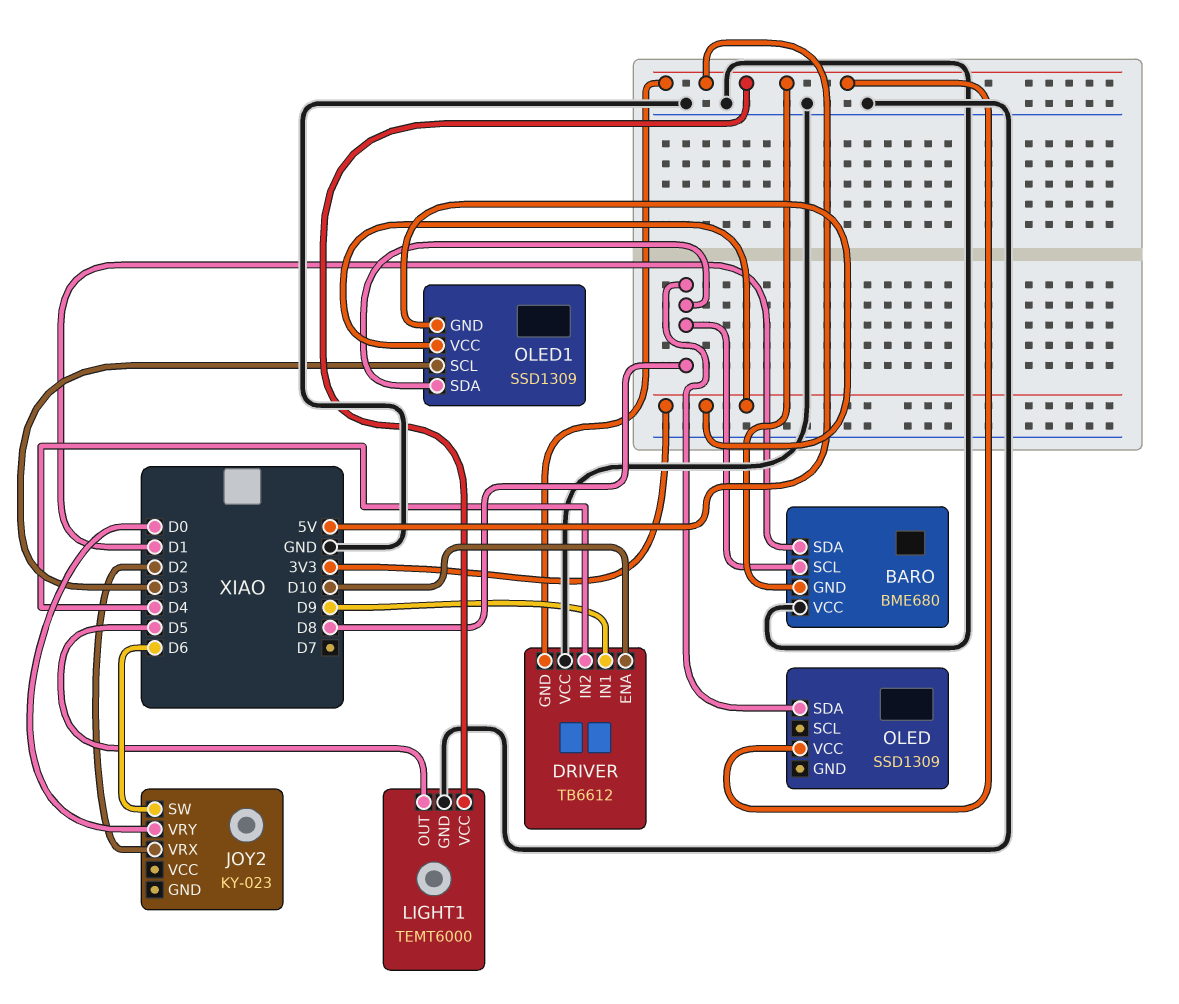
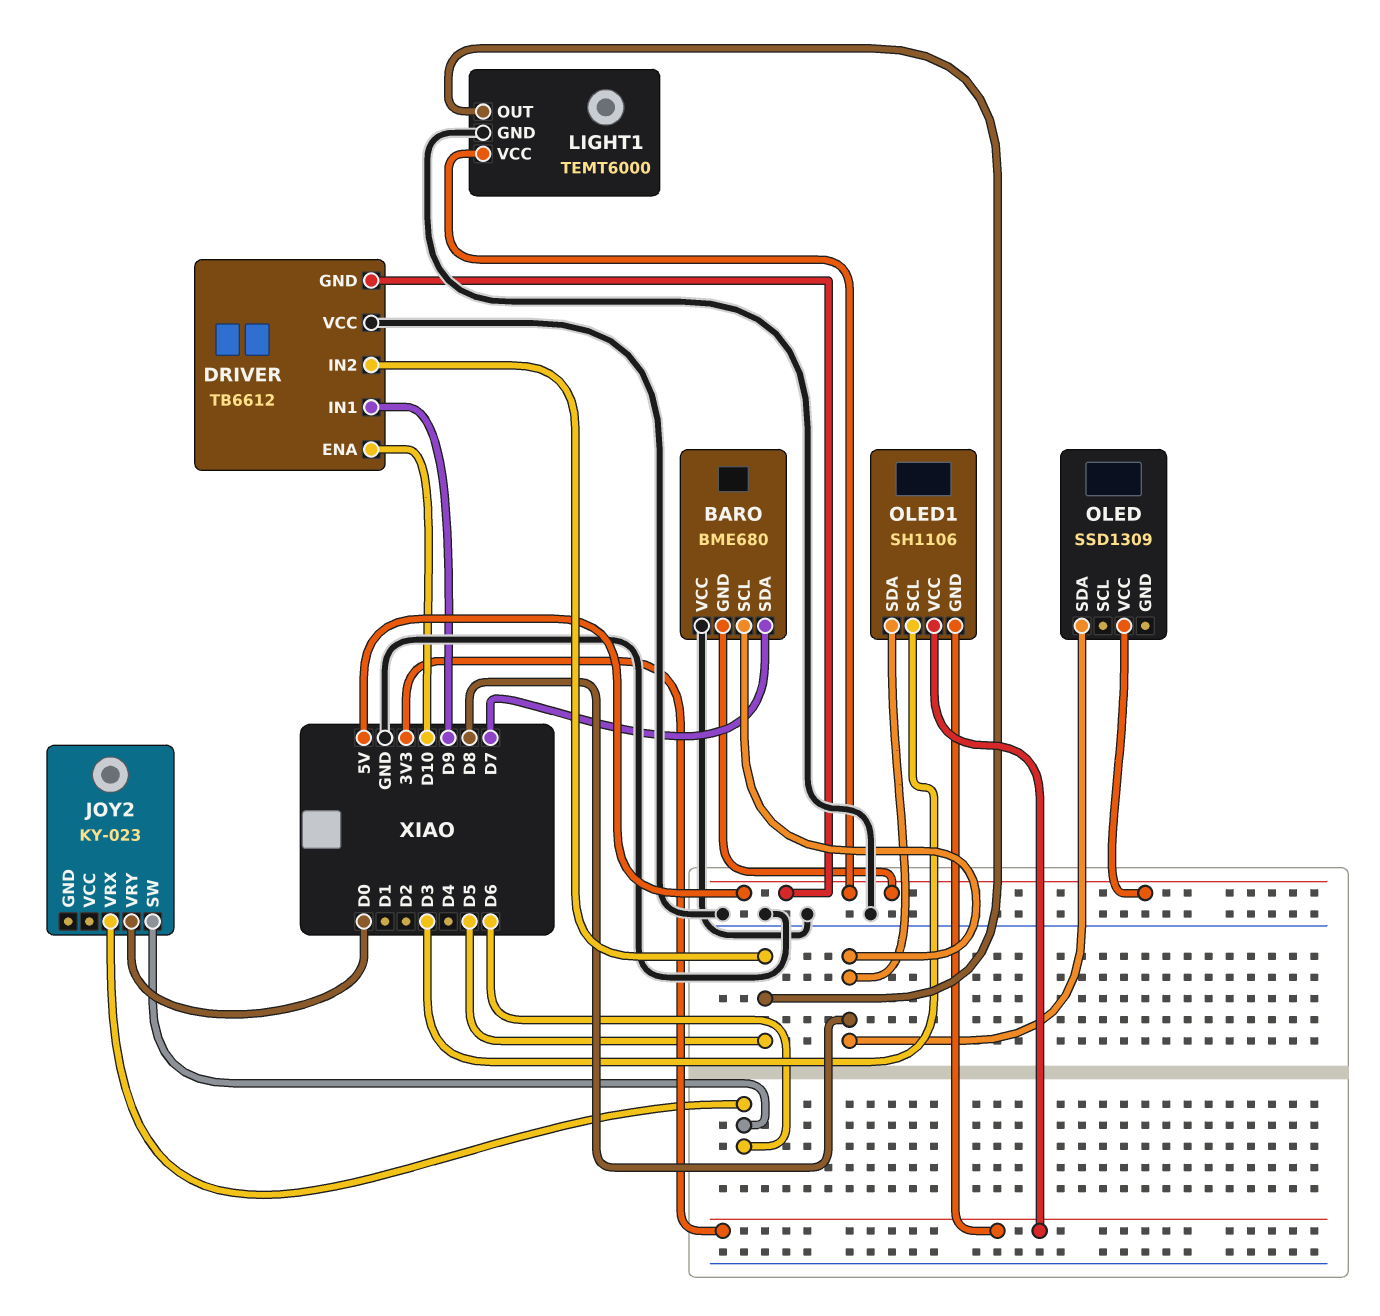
BARO pin SDA: D1 -> D7
DRIVER pin IN2: D4 -> D5
JOY2 pin VRX: D2 -> D6
OLED1: SSD1309 -> SH1106

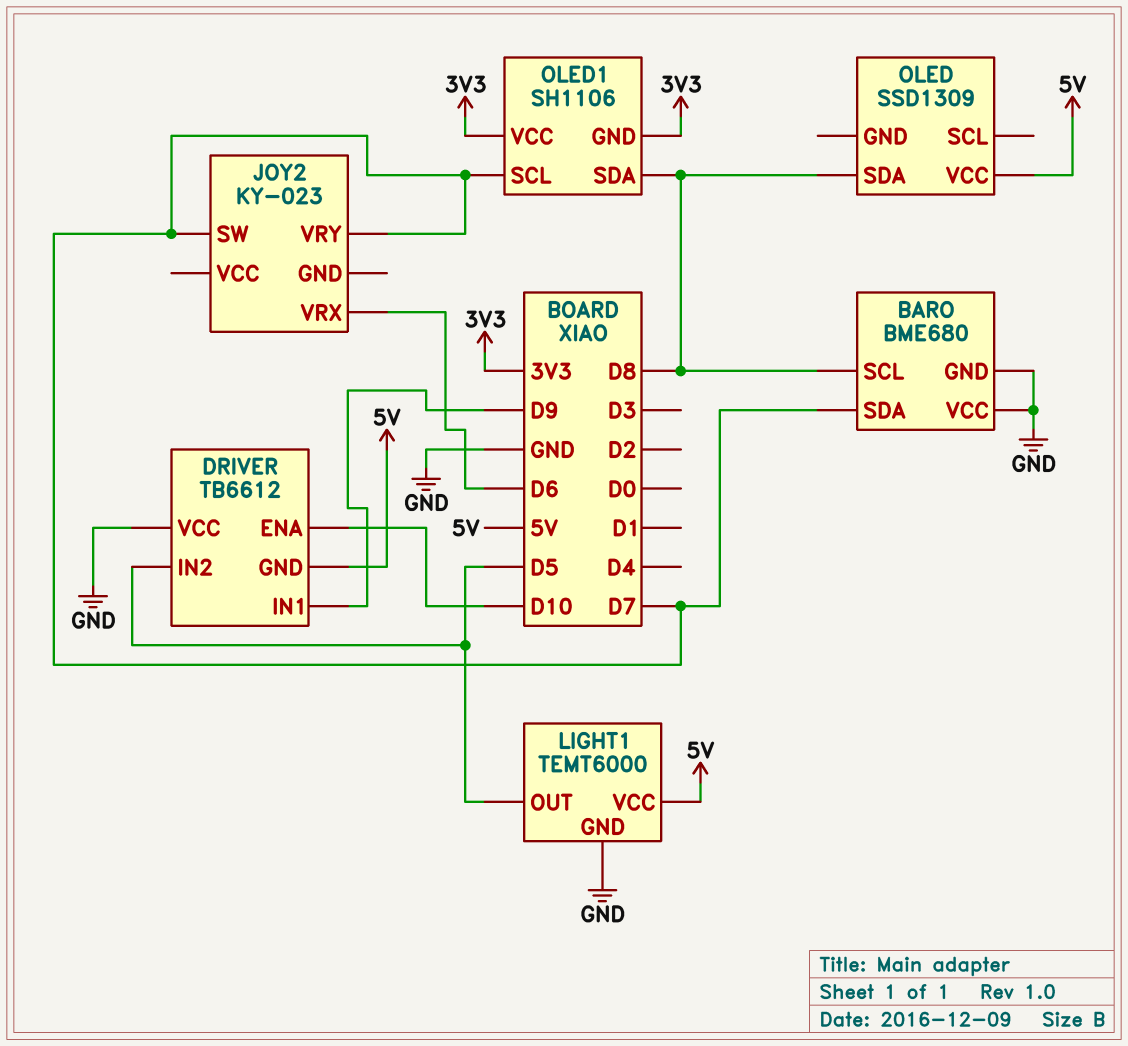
BARO pin GND: 5V -> GND
JOY2 pin SW: D6 -> D7
JOY2 pin VRY: D0 -> D7
OLED1 pin SCL: D3 -> D7

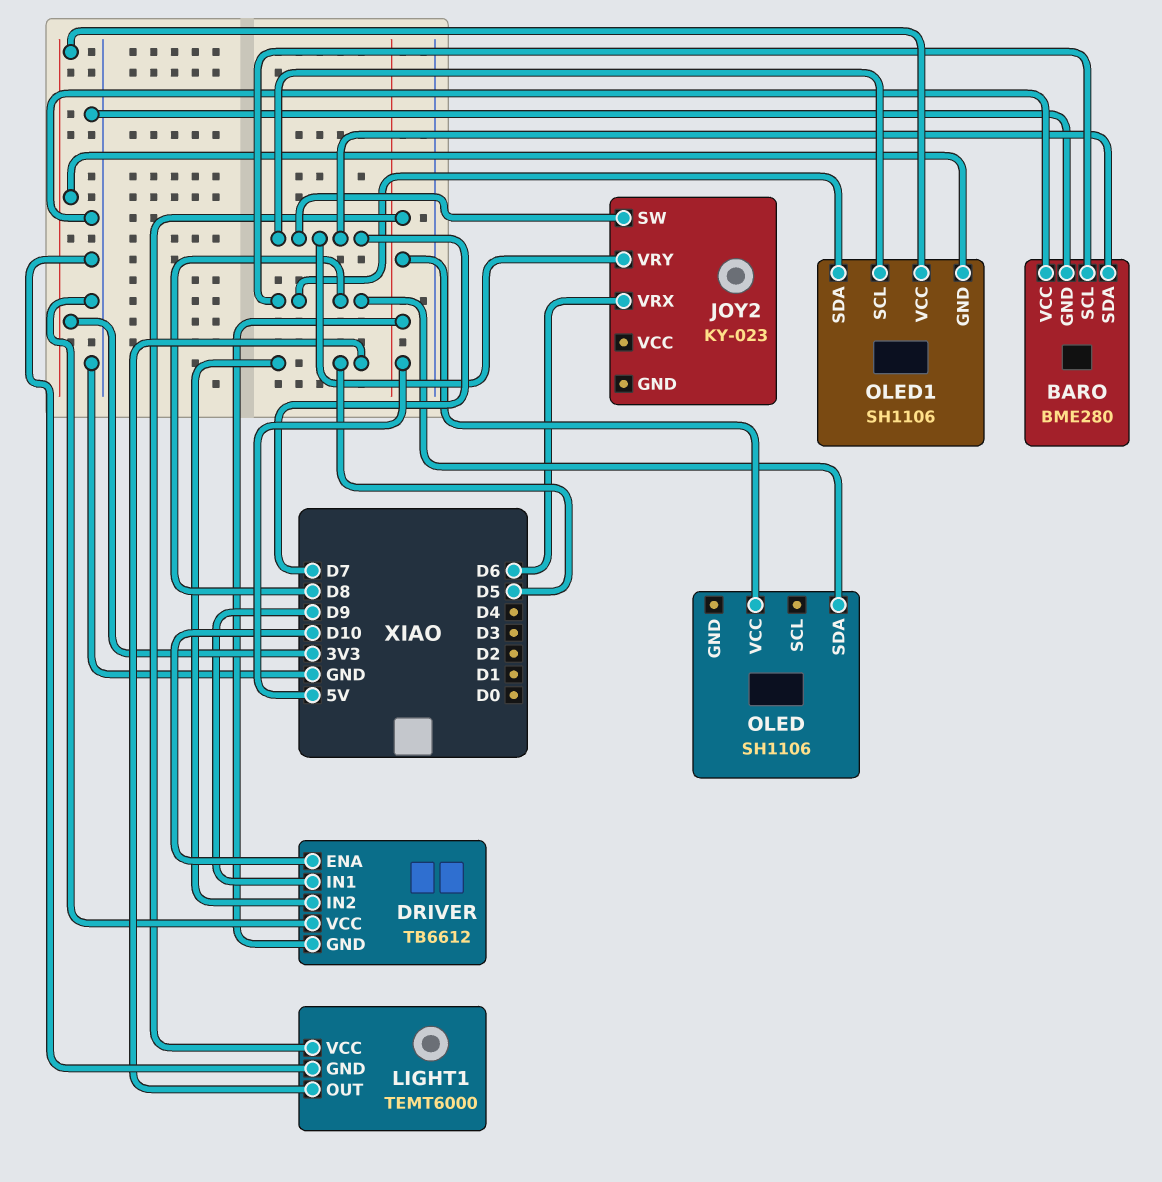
BARO: BME680 -> BME280
OLED: SSD1309 -> SH1106

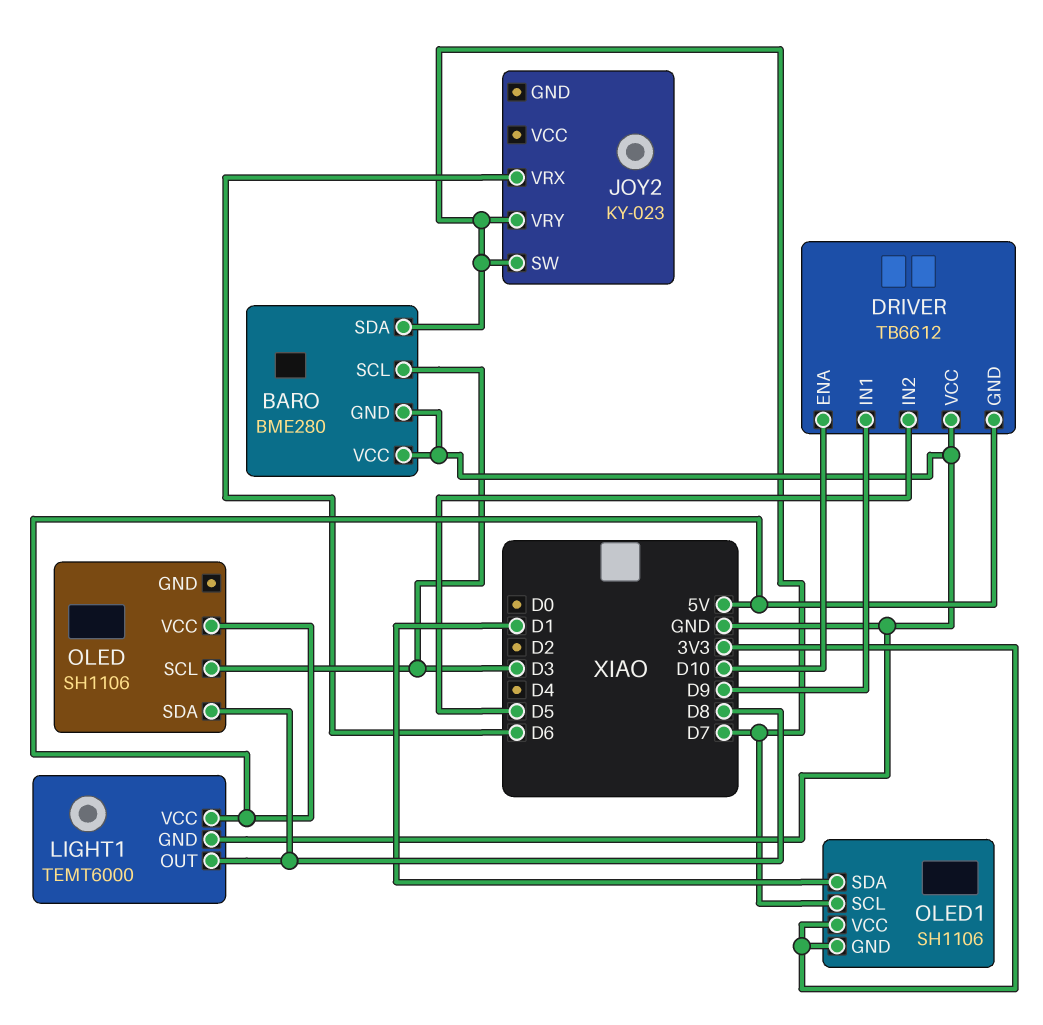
BARO pin SCL: D8 -> D3
LIGHT1 pin OUT: D5 -> D8
OLED pin SCL: none -> D3
OLED1 pin SDA: D8 -> D1

